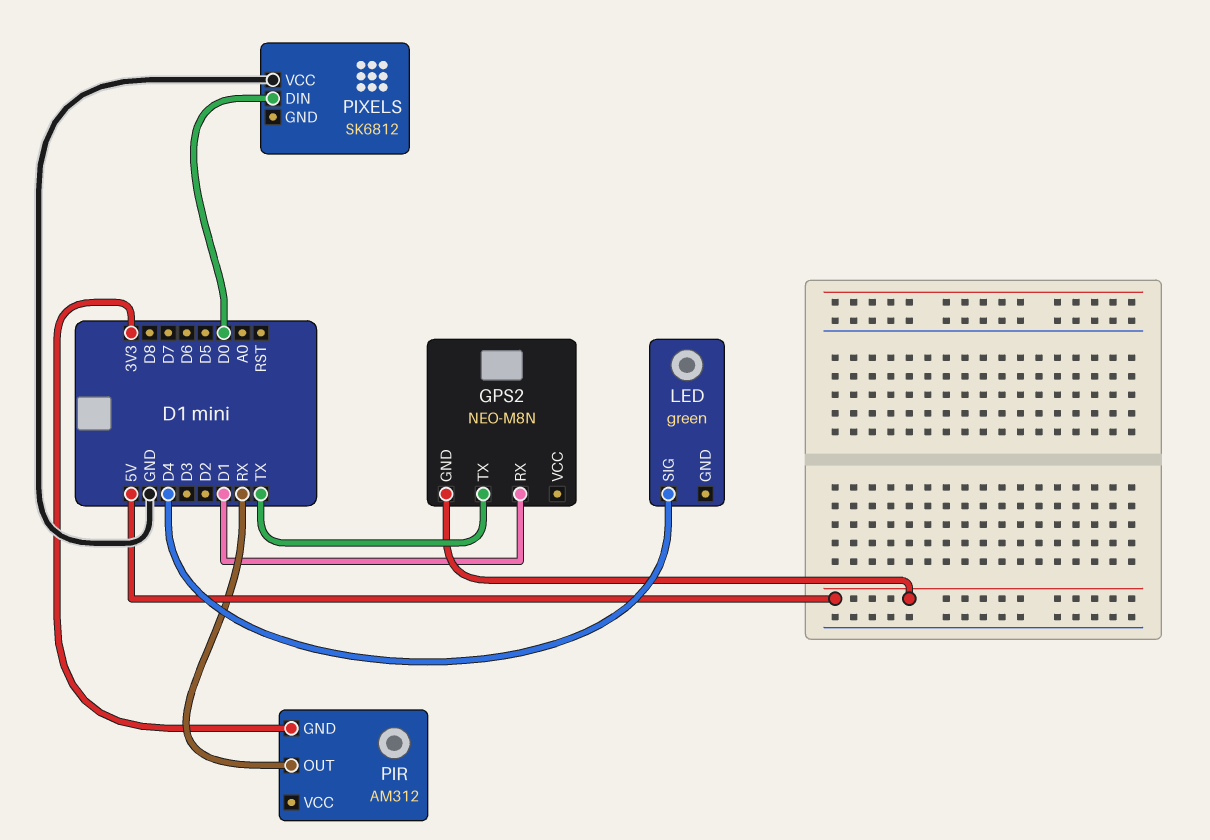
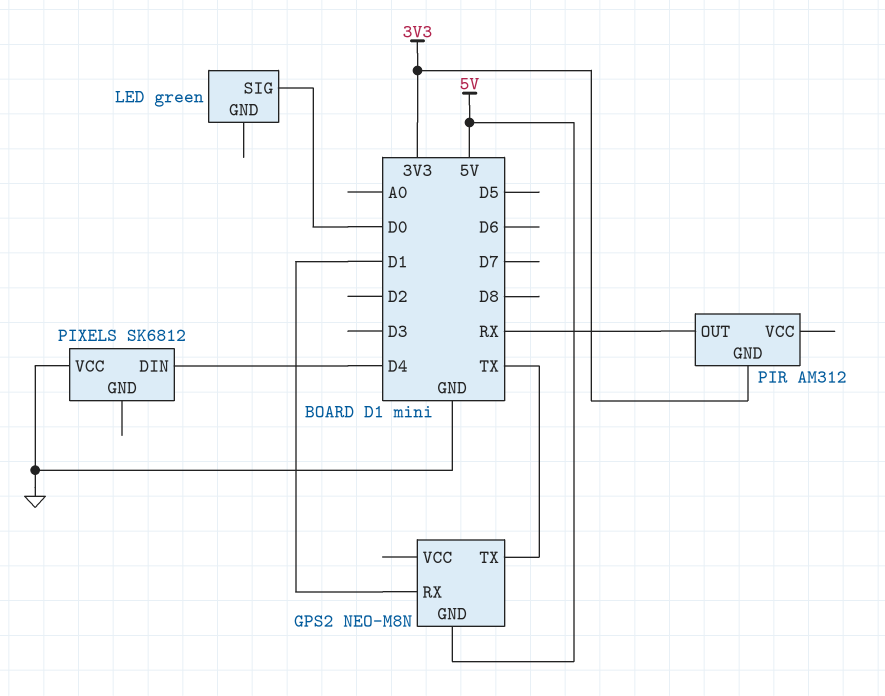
LED pin SIG: D4 -> D0
PIXELS pin DIN: D0 -> D4

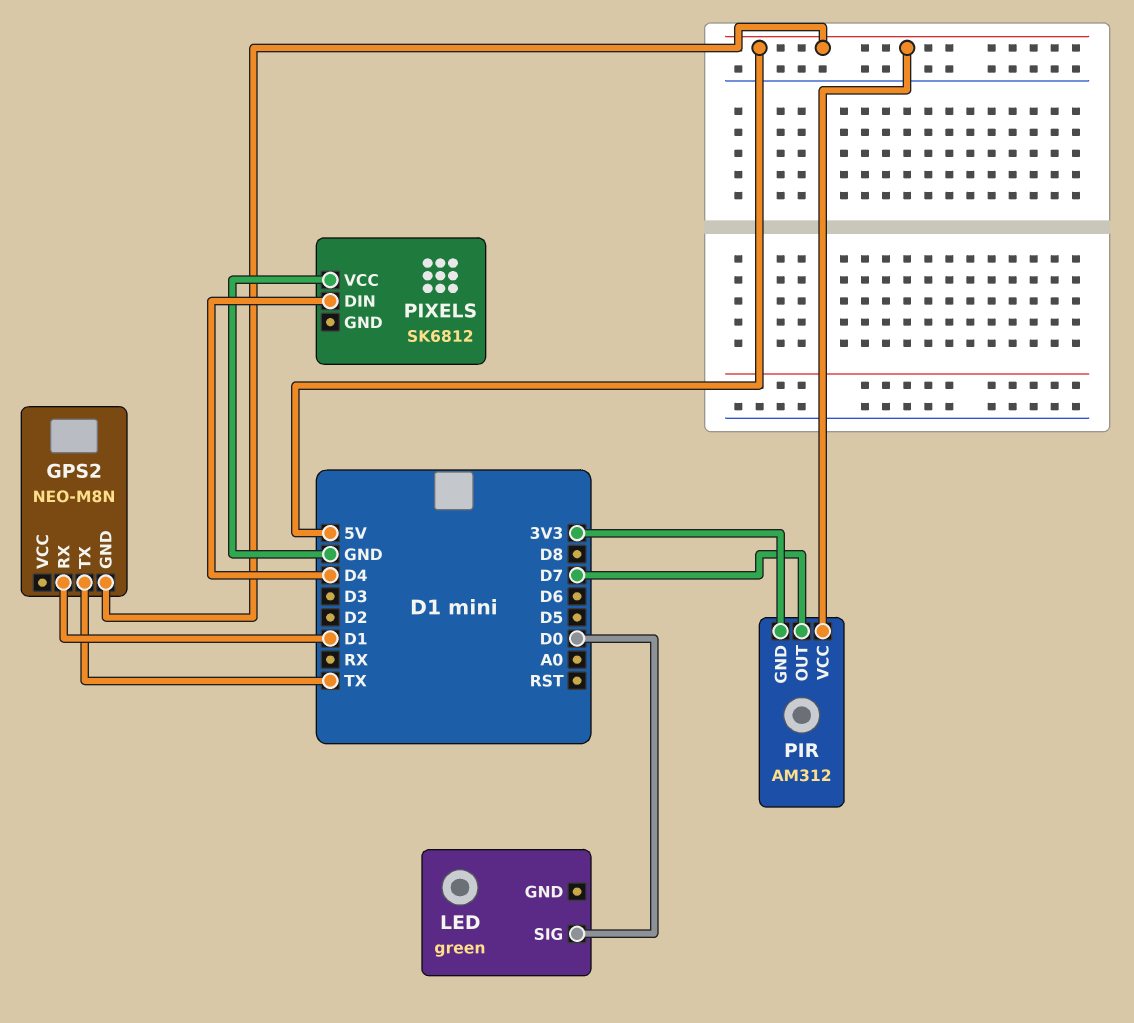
PIR pin OUT: RX -> D7
PIR pin VCC: none -> 5V

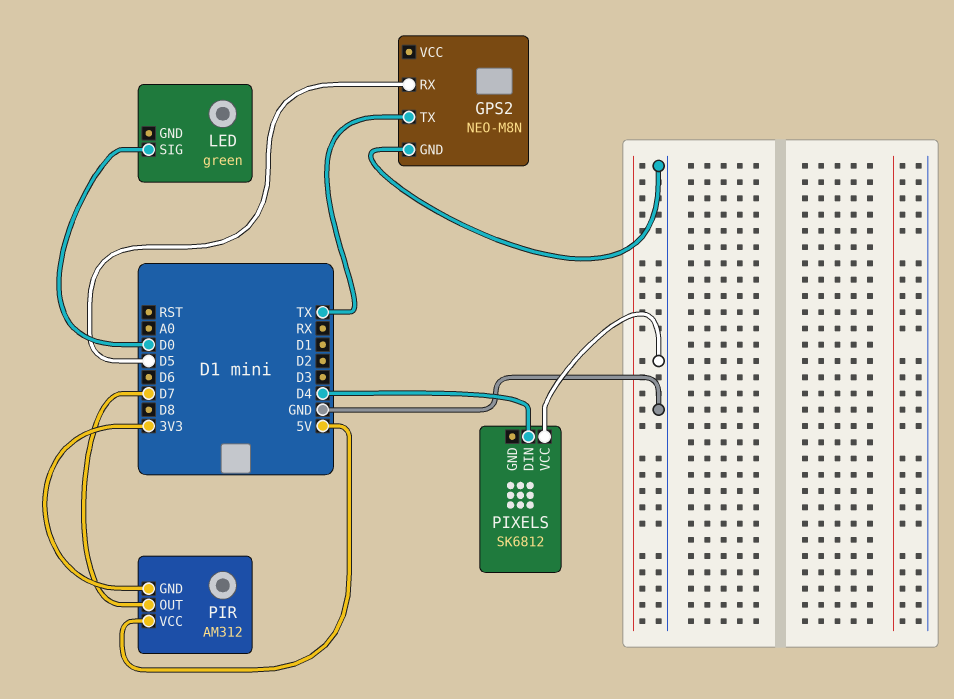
GPS2 pin GND: 5V -> GND
GPS2 pin RX: D1 -> D5

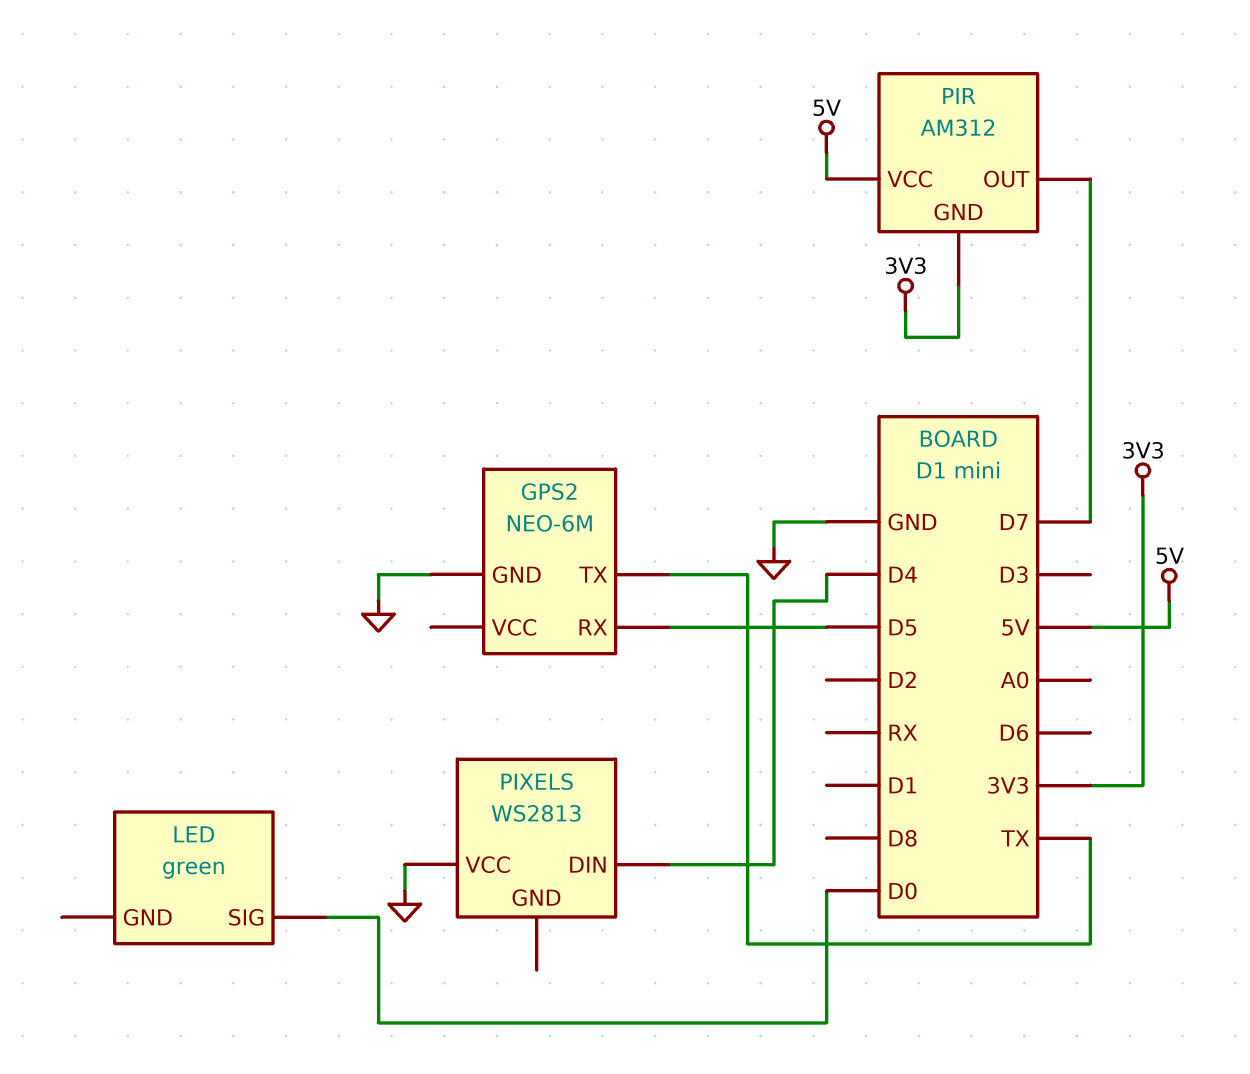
GPS2: NEO-M8N -> NEO-6M
PIXELS: SK6812 -> WS2813

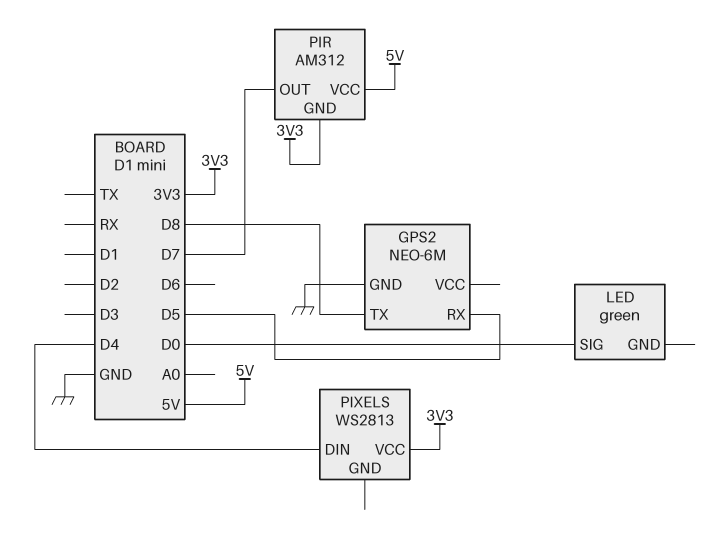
GPS2 pin TX: TX -> D8
PIXELS pin VCC: GND -> 3V3

